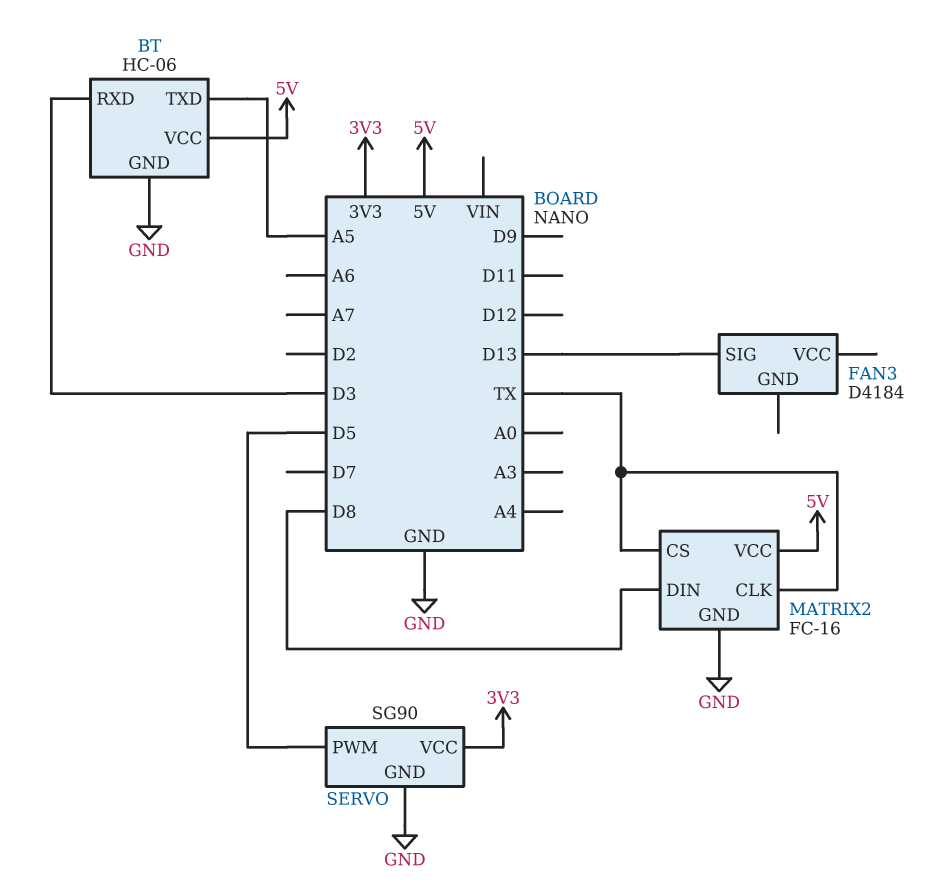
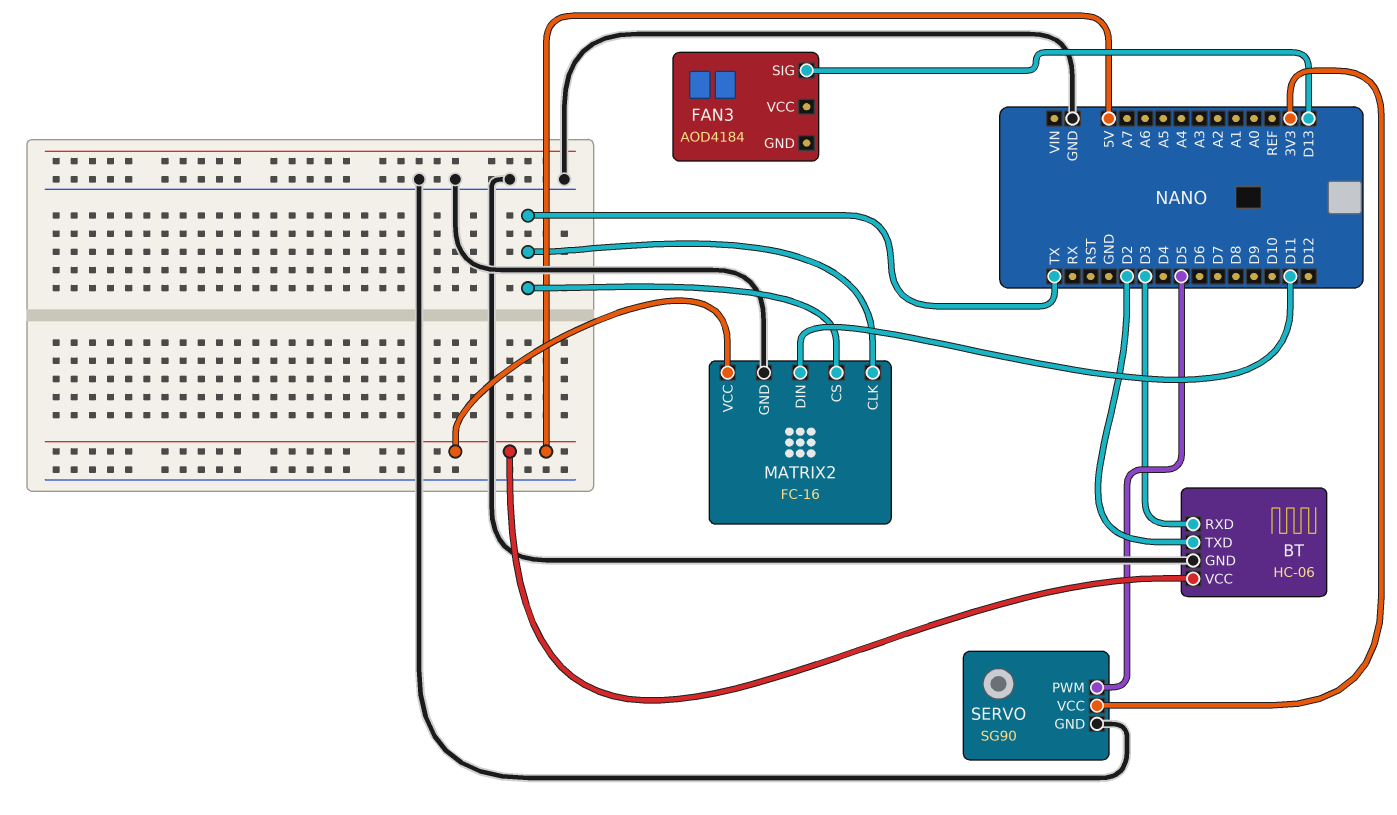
BT pin TXD: A5 -> D2
FAN3: D4184 -> AOD4184
MATRIX2 pin DIN: D8 -> D11

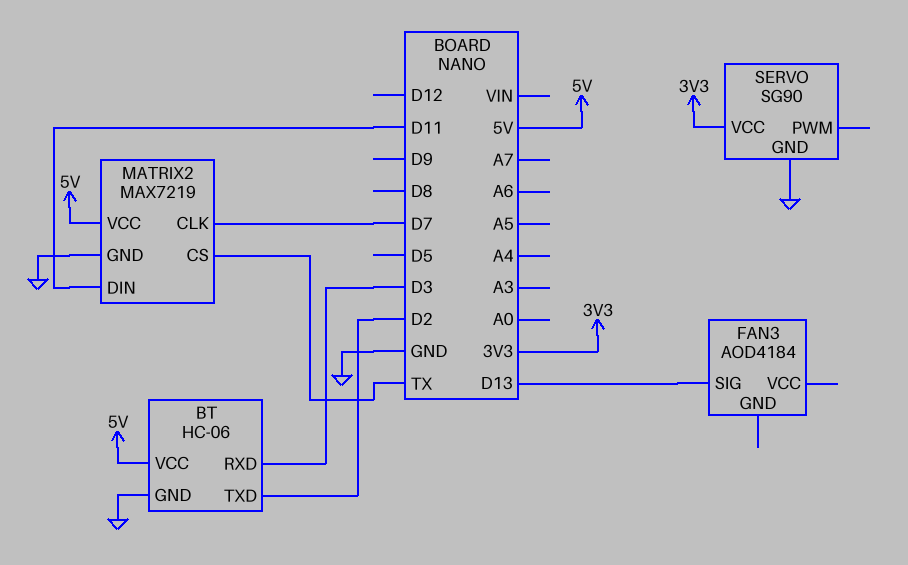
MATRIX2: FC-16 -> MAX7219
MATRIX2 pin CLK: TX -> D7
SERVO pin PWM: D5 -> none

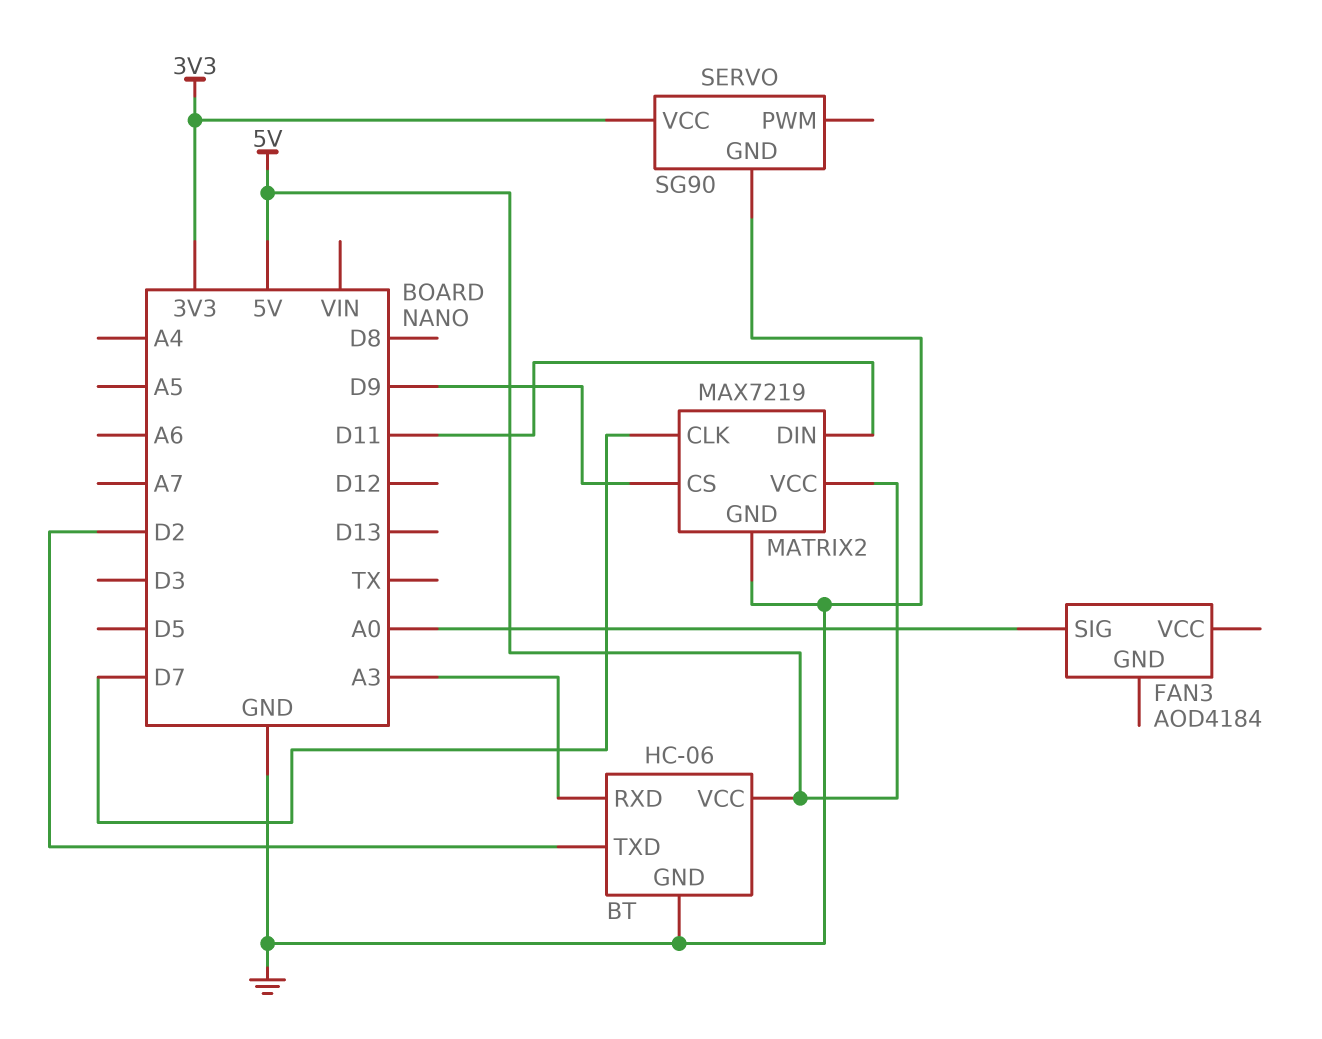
BT pin RXD: D3 -> A3
FAN3 pin SIG: D13 -> A0
MATRIX2 pin CS: TX -> D9

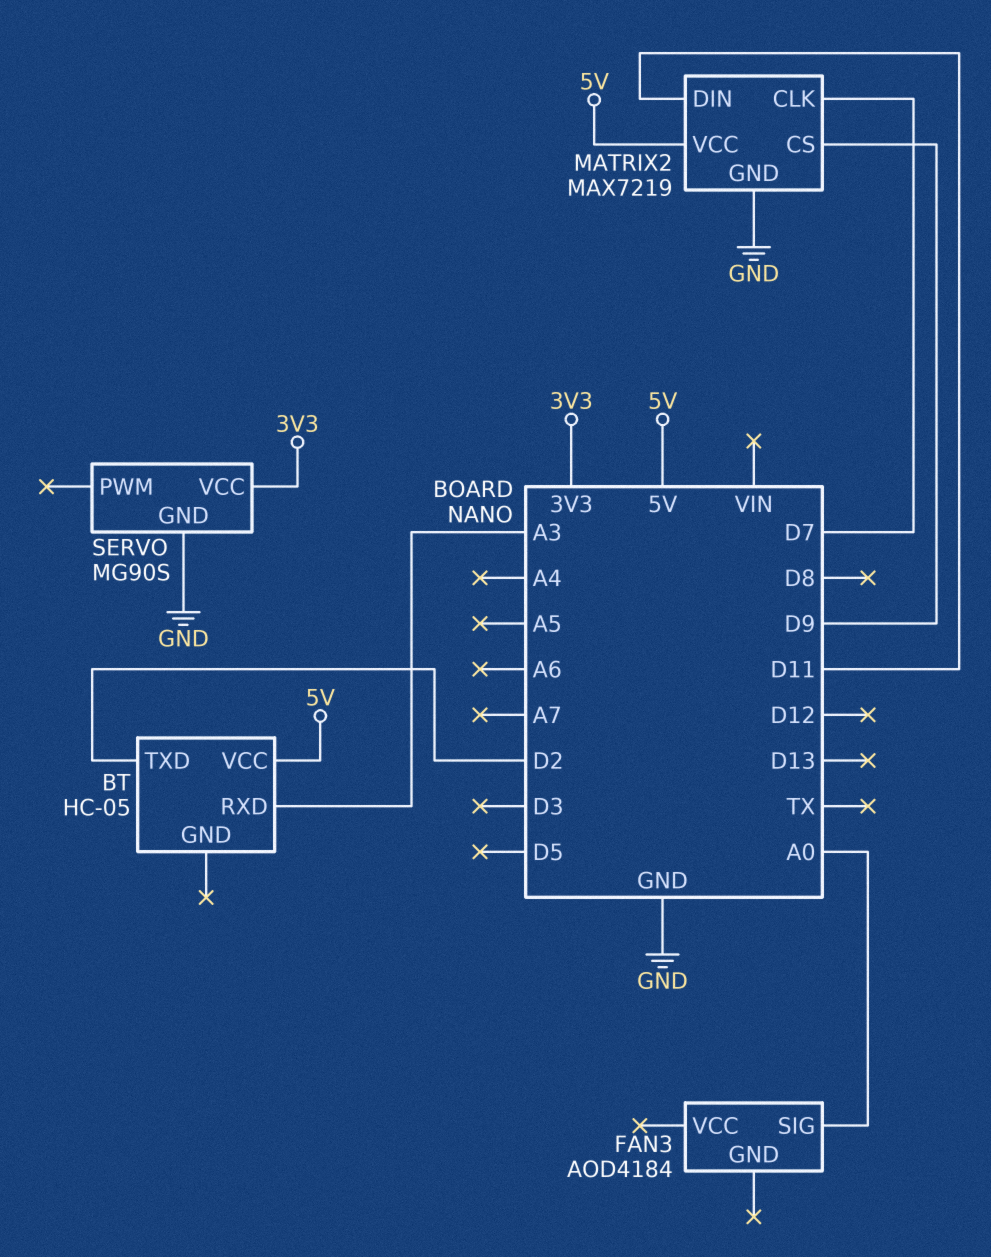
BT: HC-06 -> HC-05
BT pin GND: GND -> none
SERVO: SG90 -> MG90S

